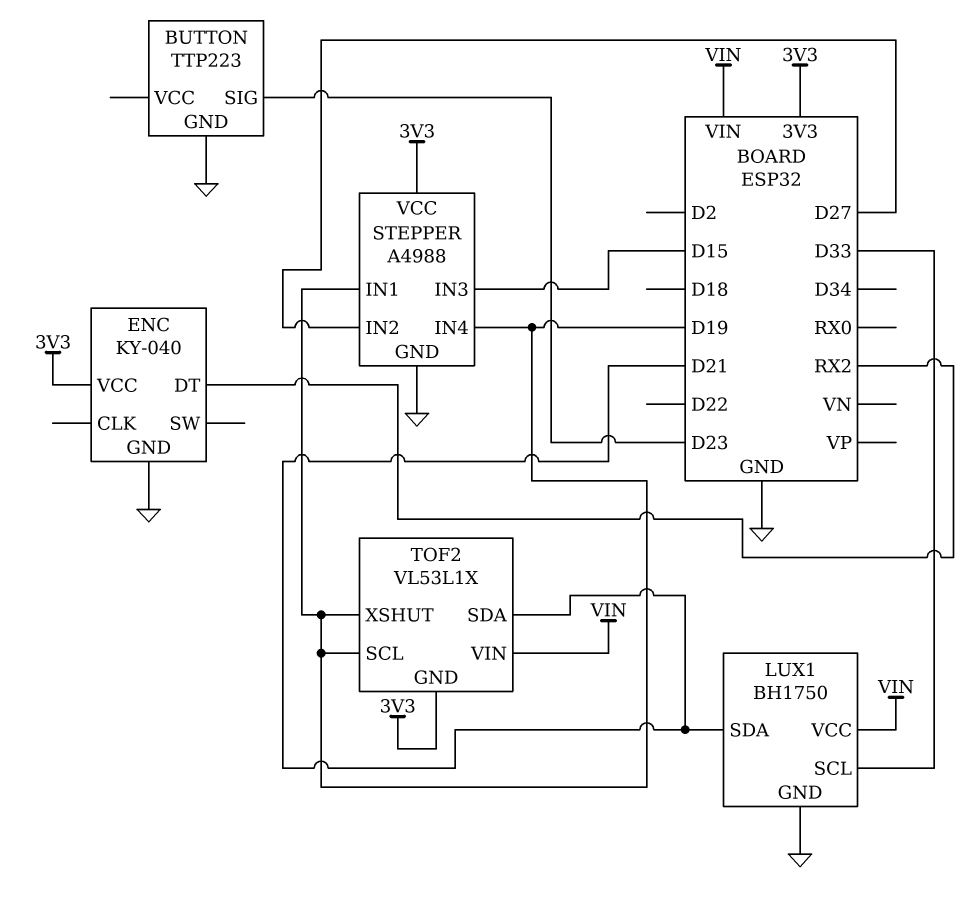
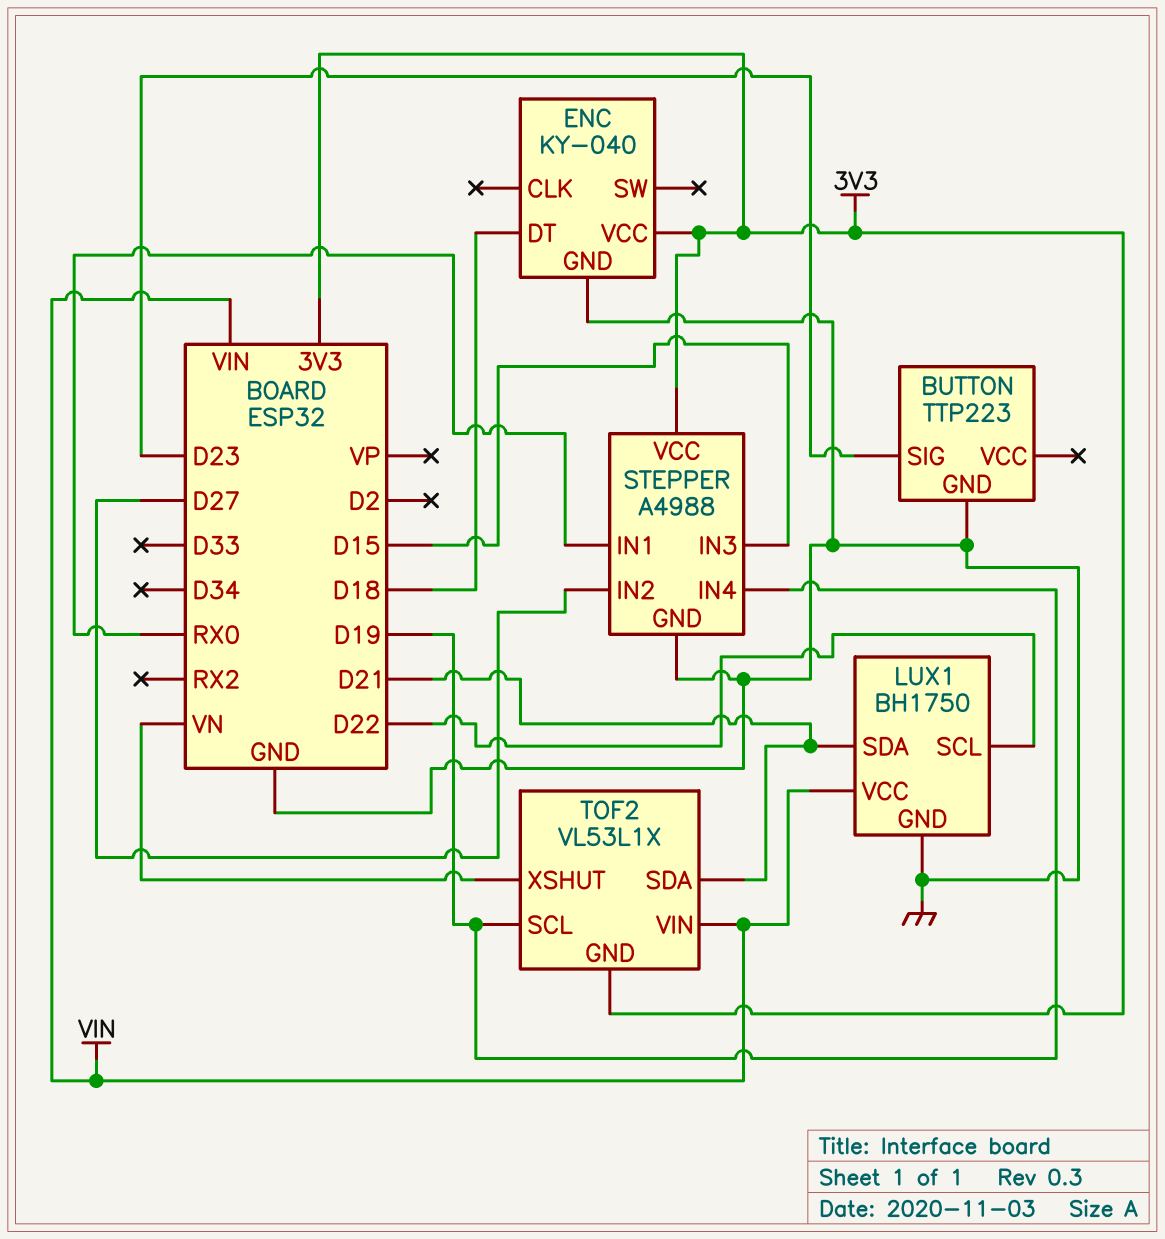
ENC pin DT: RX2 -> D18
LUX1 pin SCL: D33 -> D22
STEPPER pin IN1: D19 -> RX0
TOF2 pin XSHUT: D19 -> VN

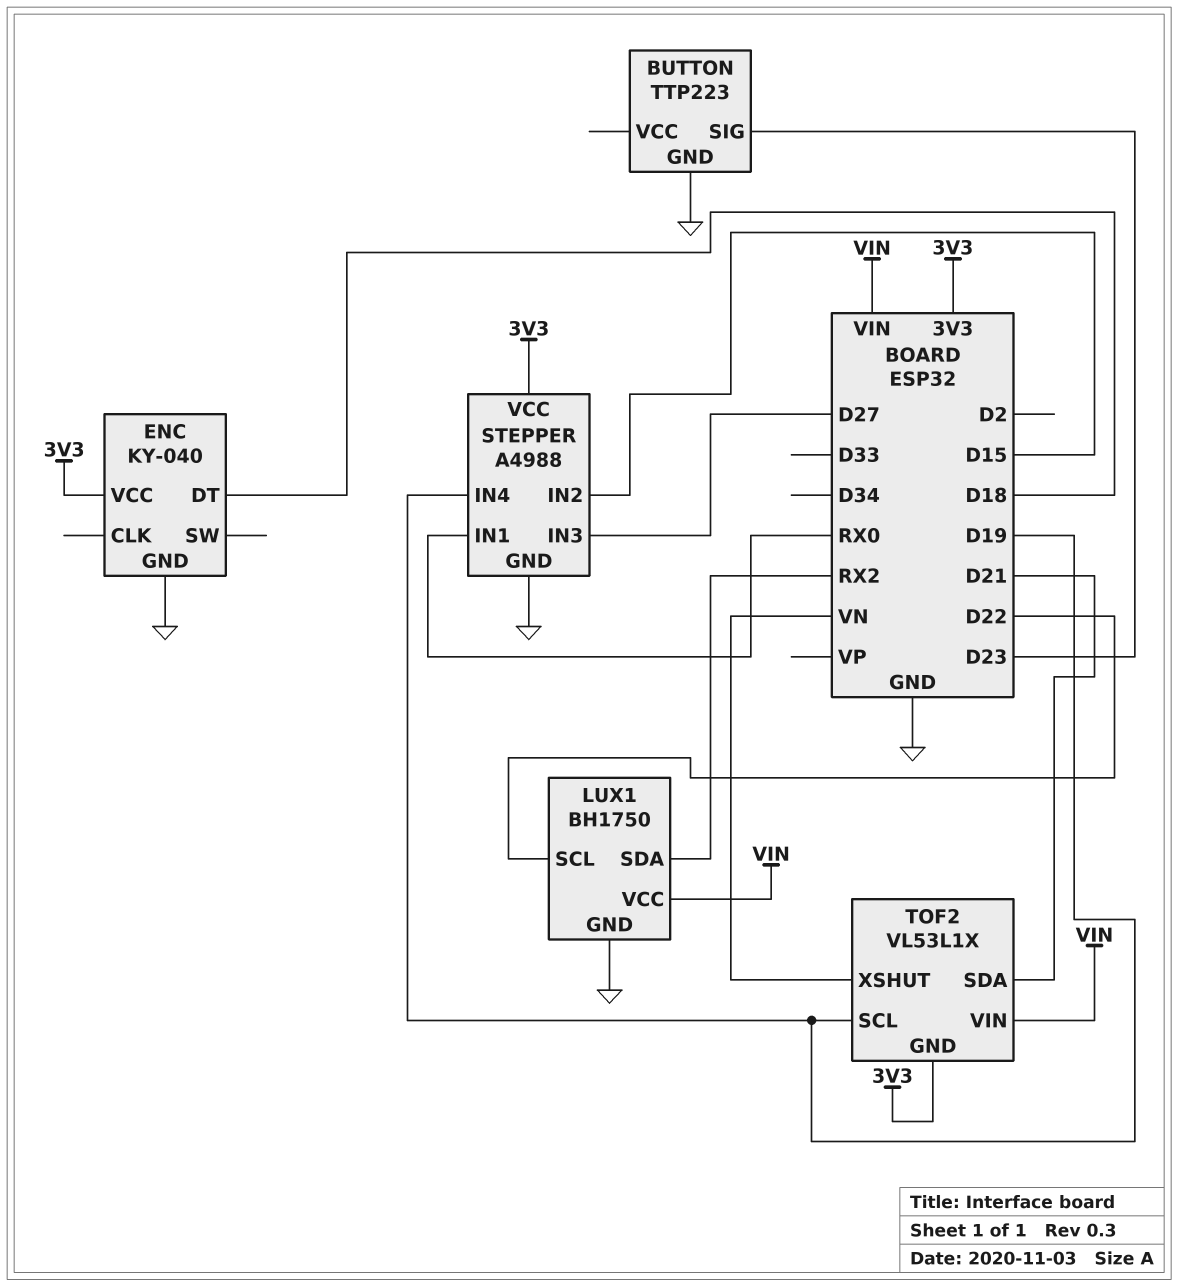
LUX1 pin SDA: D21 -> RX2
STEPPER pin IN2: D27 -> D15
STEPPER pin IN3: D15 -> D27

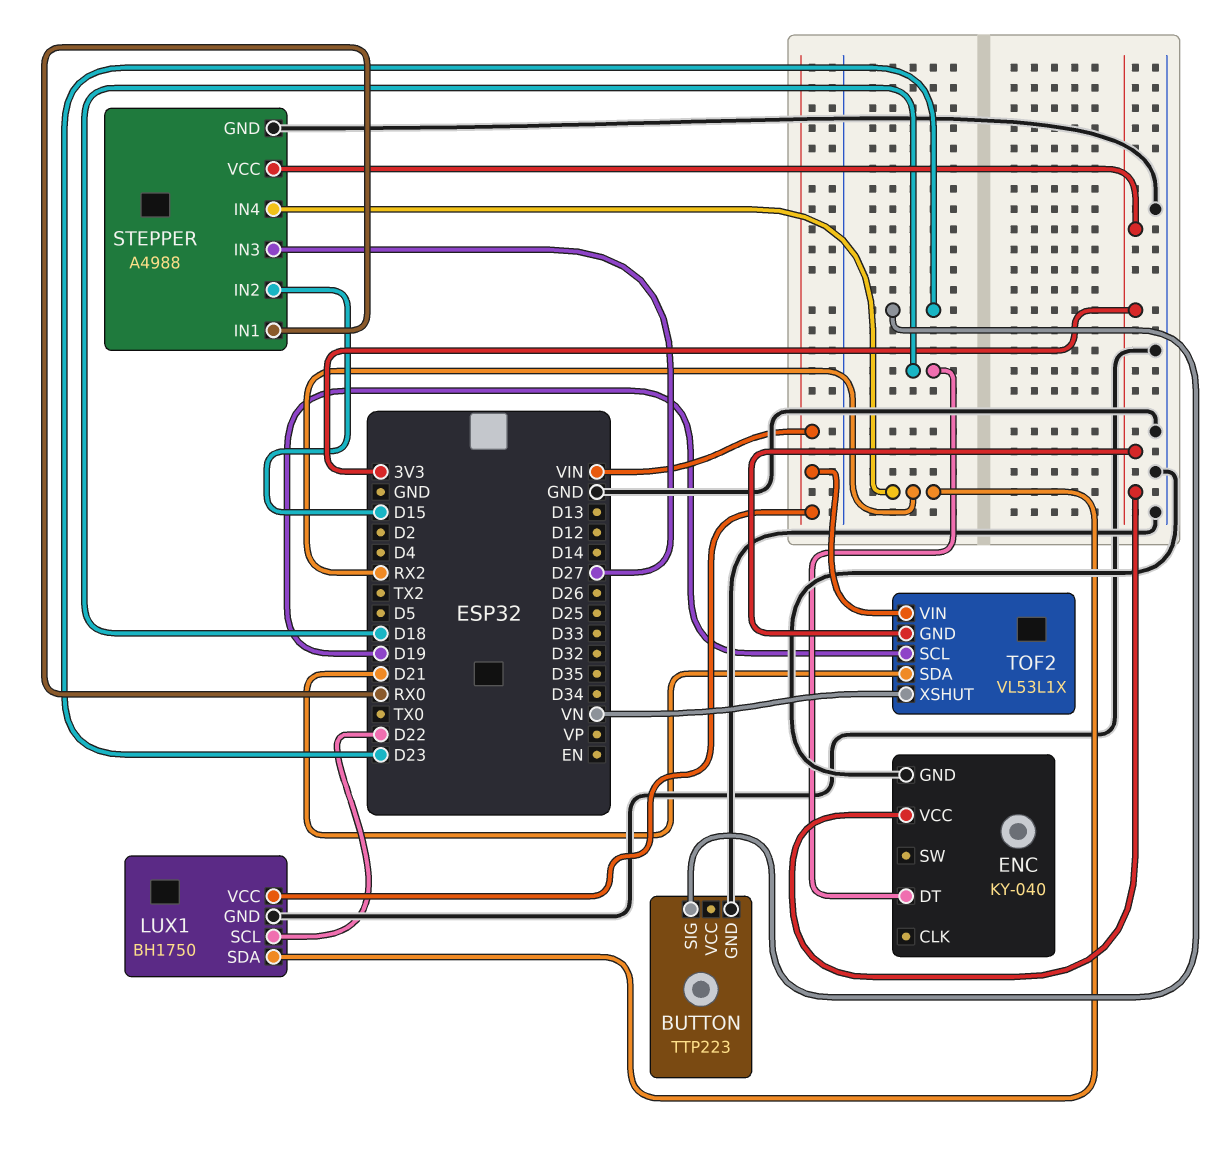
STEPPER pin IN4: D19 -> RX2

